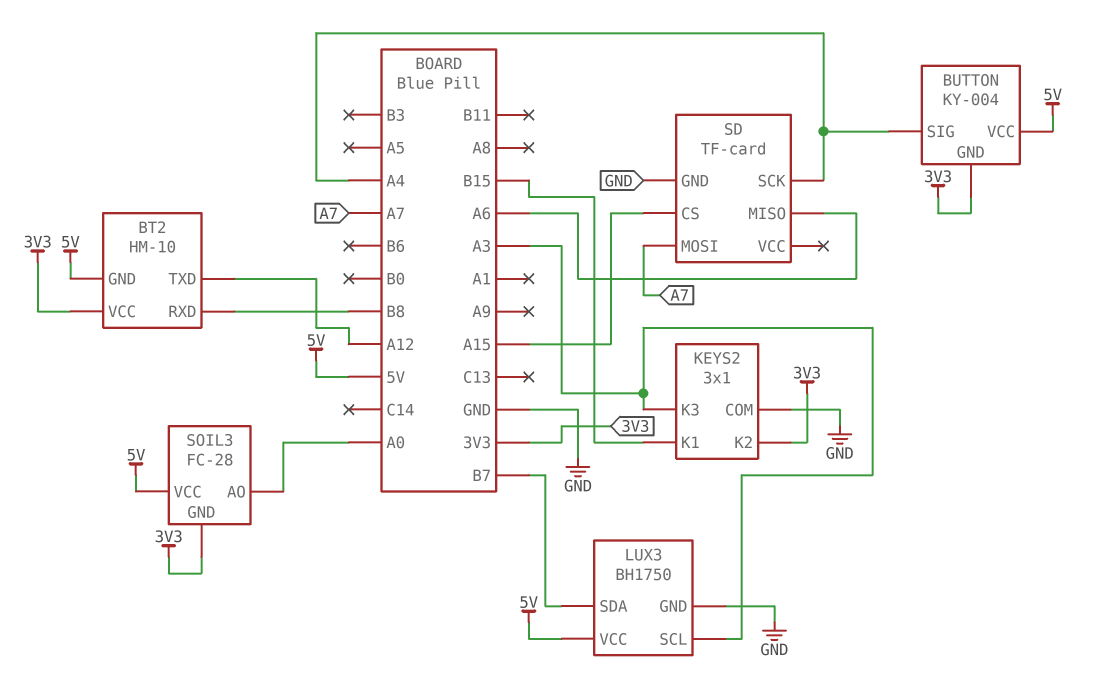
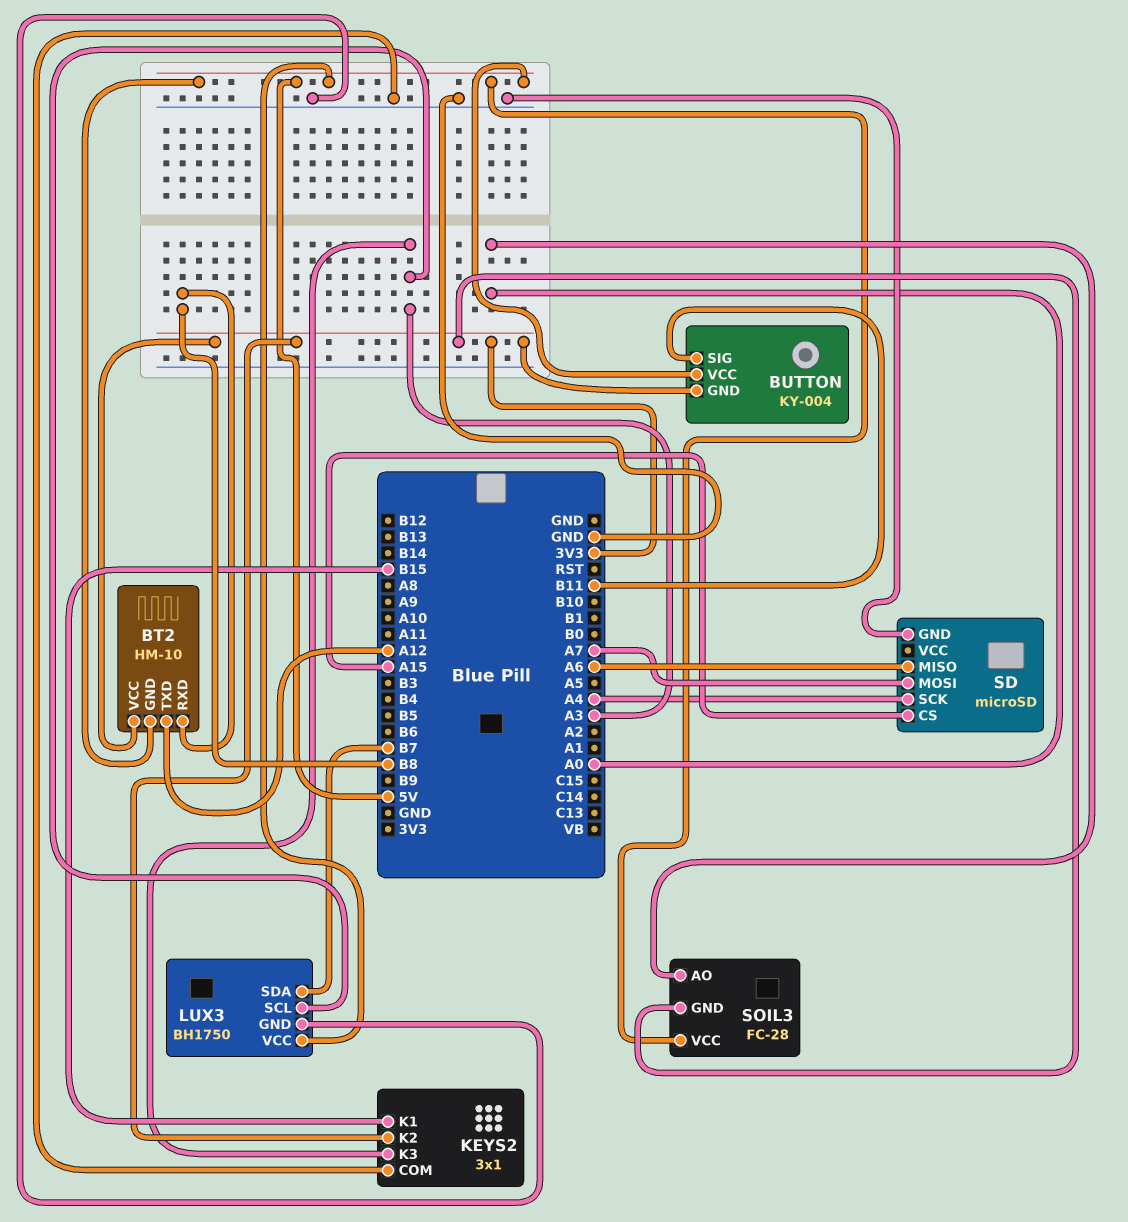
BUTTON pin SIG: A4 -> B11
SD: TF-card -> microSD

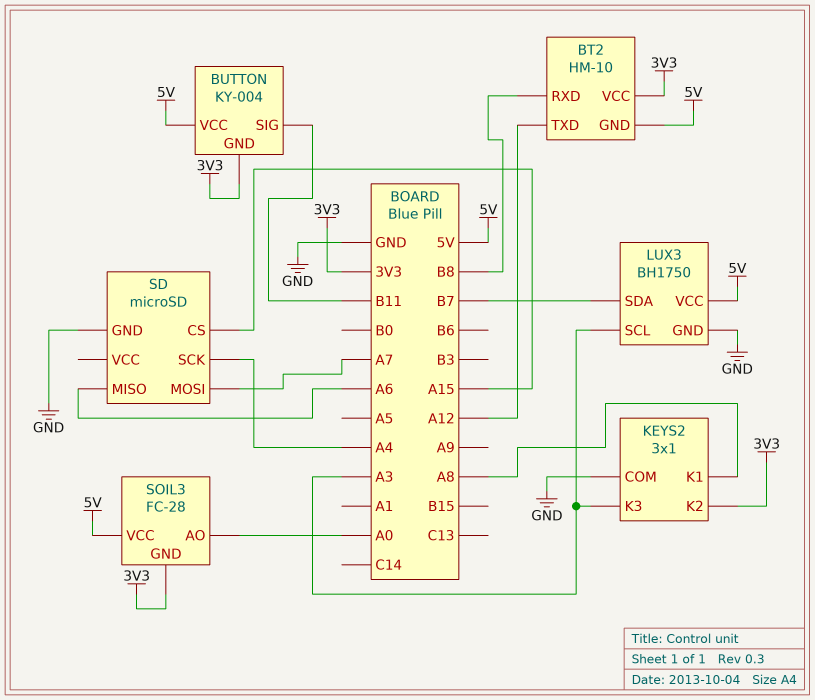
KEYS2 pin K1: B15 -> A8

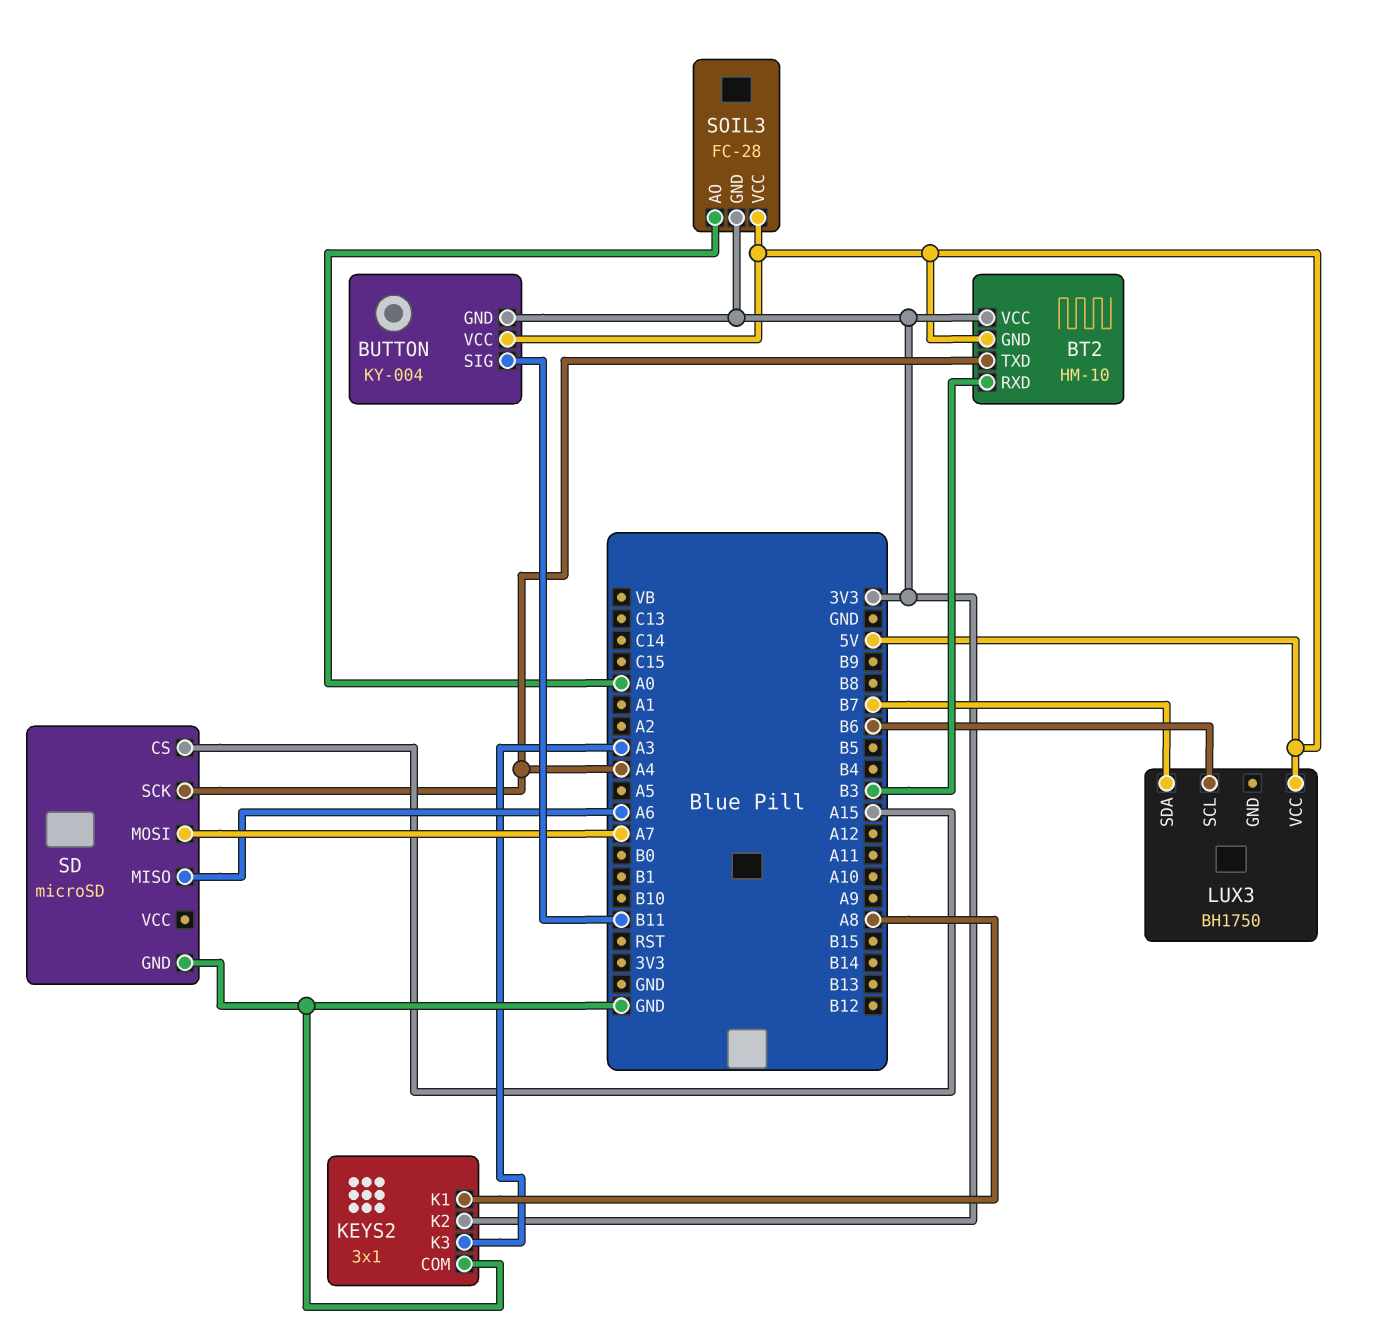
BT2 pin RXD: B8 -> B3
BT2 pin TXD: A12 -> A4
LUX3 pin GND: GND -> none
LUX3 pin SCL: A3 -> B6

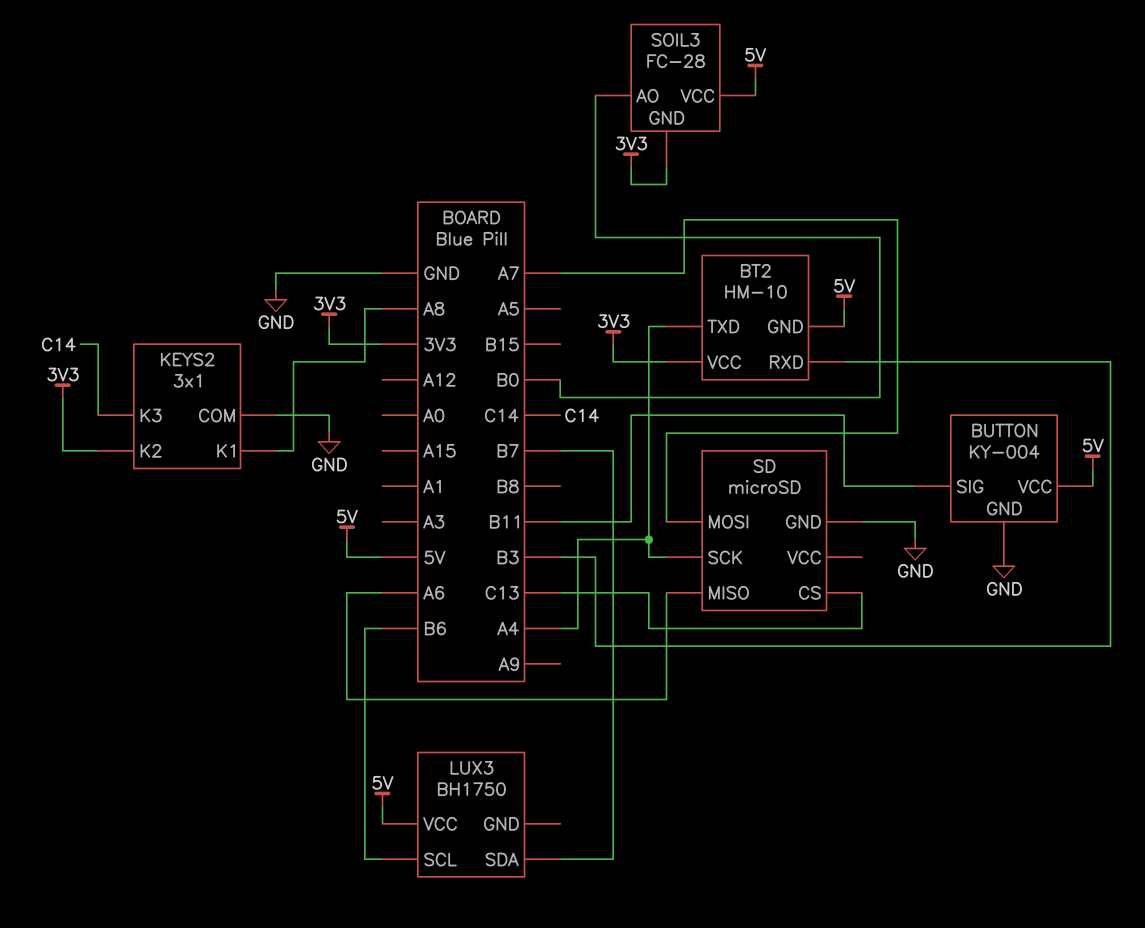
BUTTON pin GND: 3V3 -> GND
KEYS2 pin K3: A3 -> C14
SD pin CS: A15 -> C13
SOIL3 pin AO: A0 -> B0

